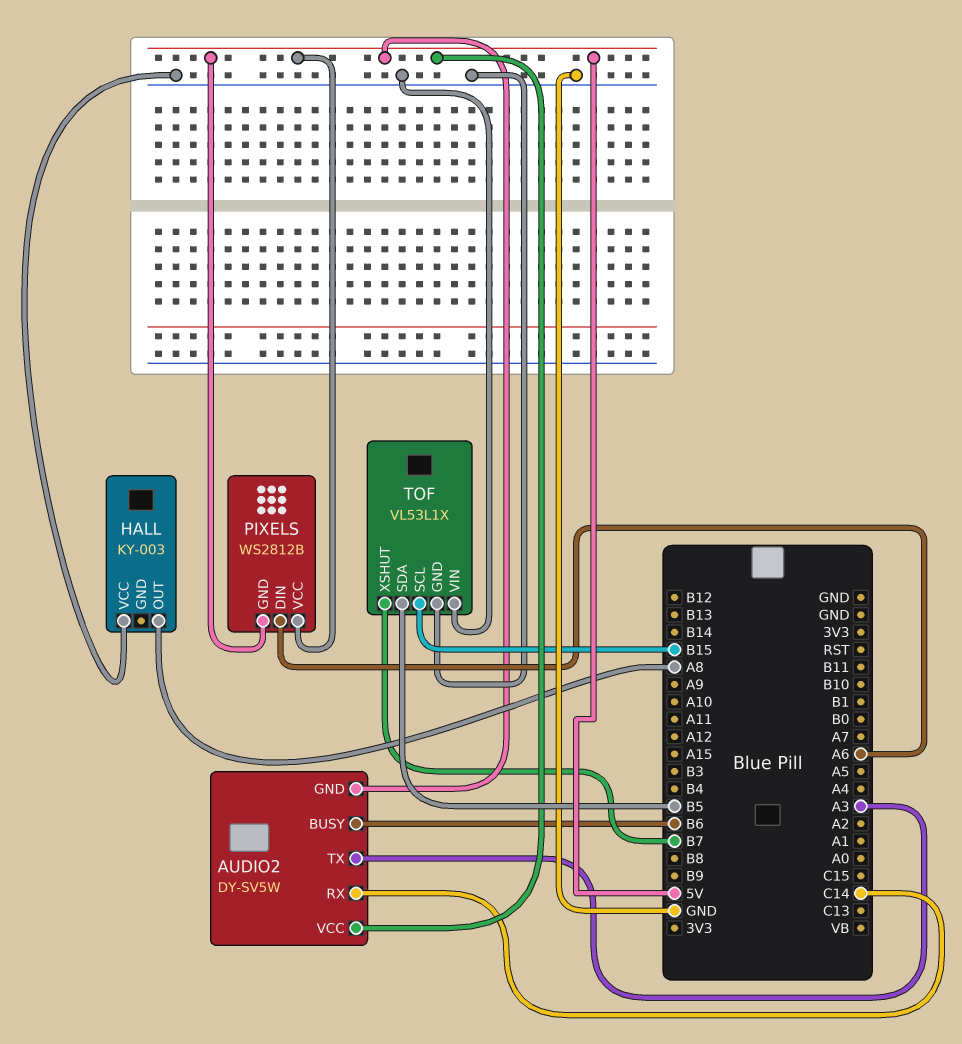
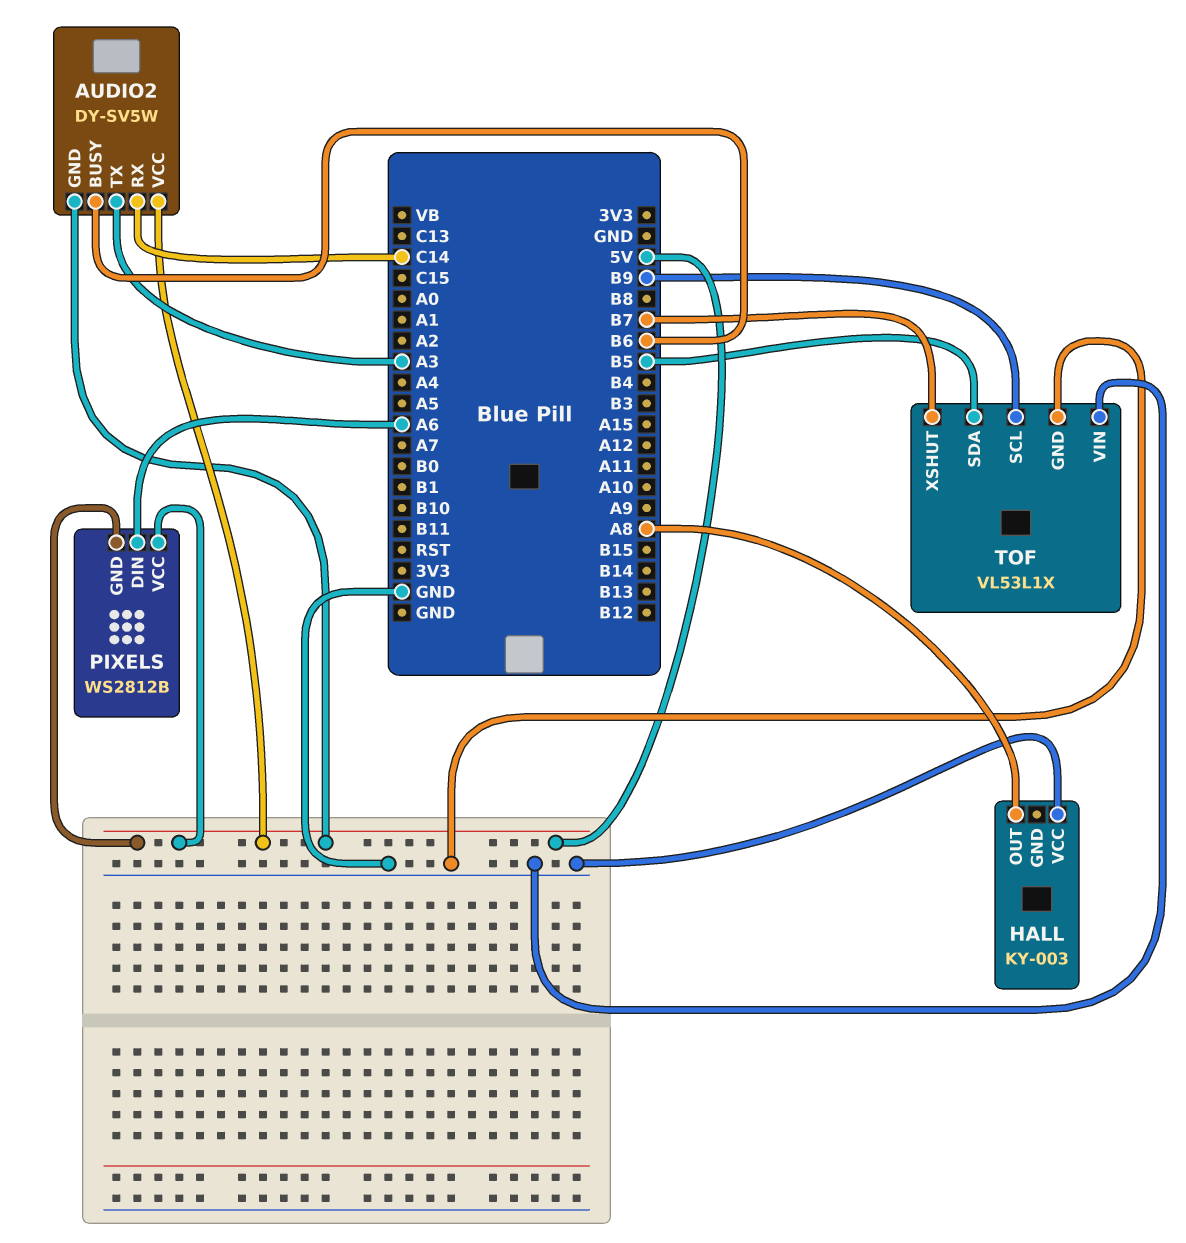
TOF pin SCL: B15 -> B9

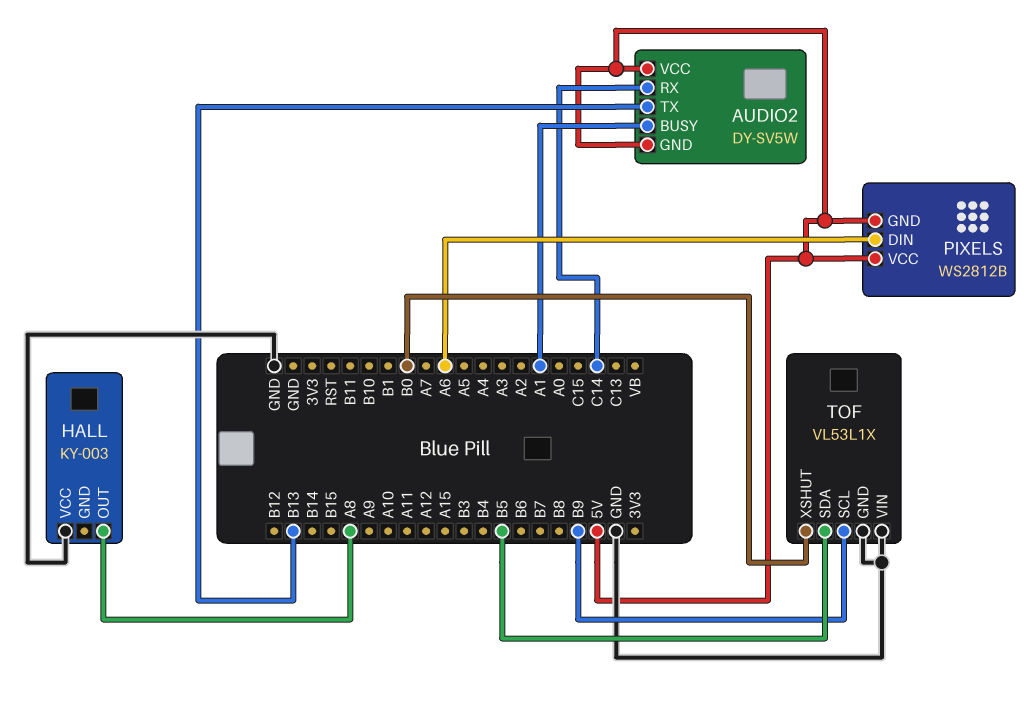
AUDIO2 pin BUSY: B6 -> A1
AUDIO2 pin TX: A3 -> B13
TOF pin XSHUT: B7 -> B0

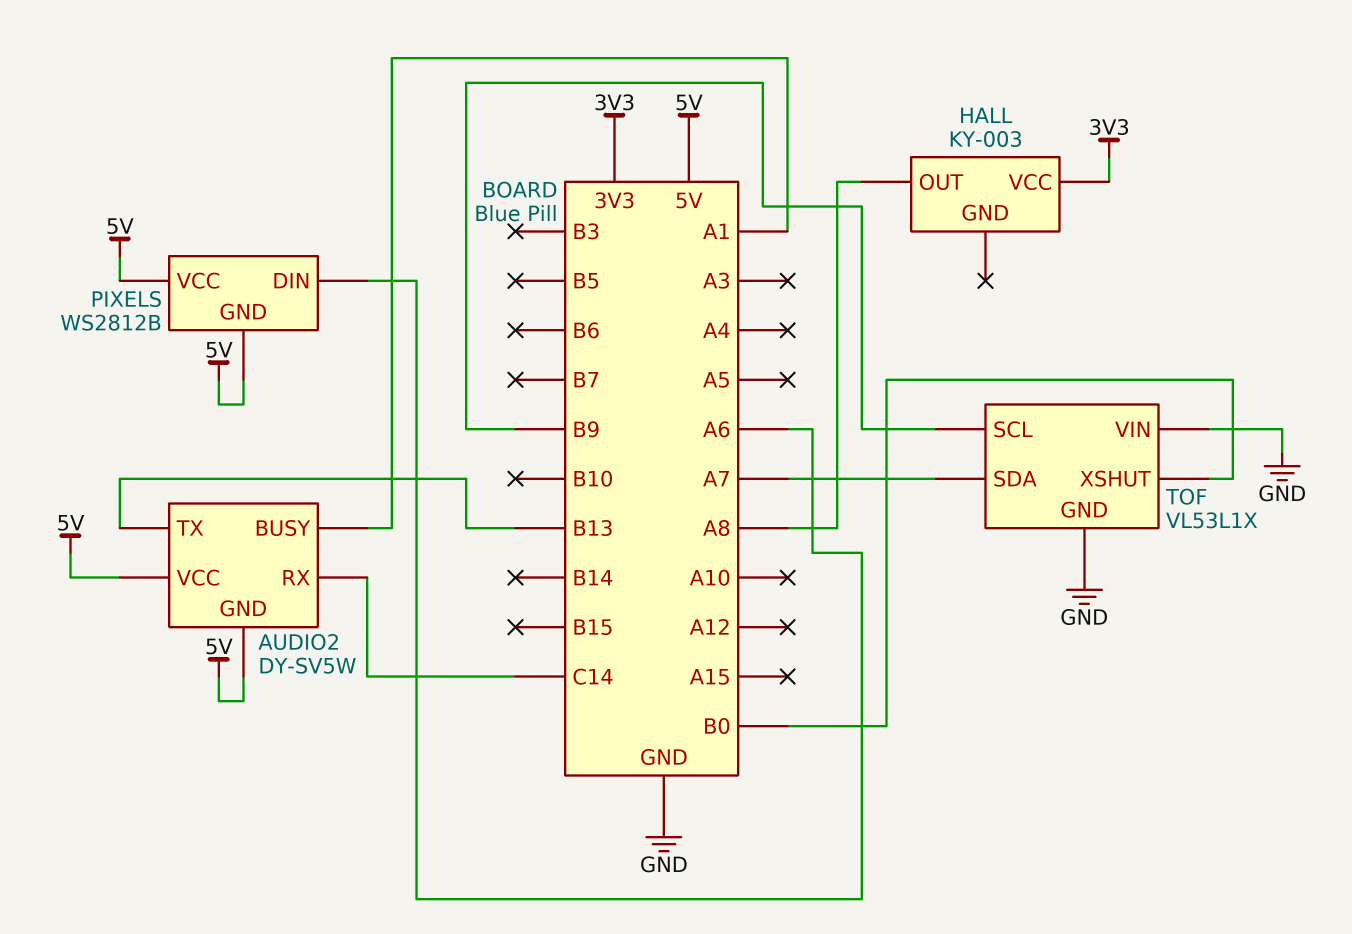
HALL pin VCC: GND -> 3V3
TOF pin SDA: B5 -> A7

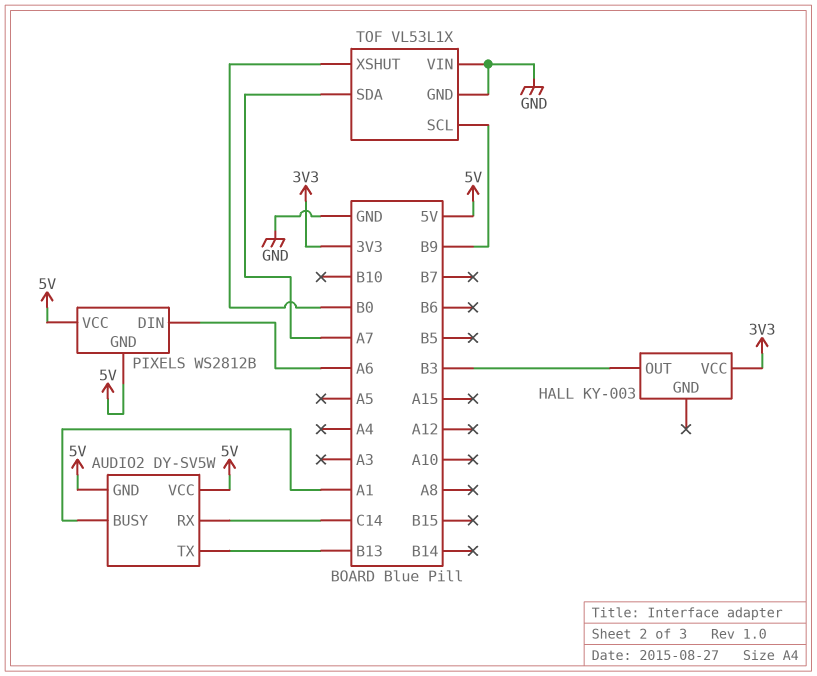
HALL pin OUT: A8 -> B3

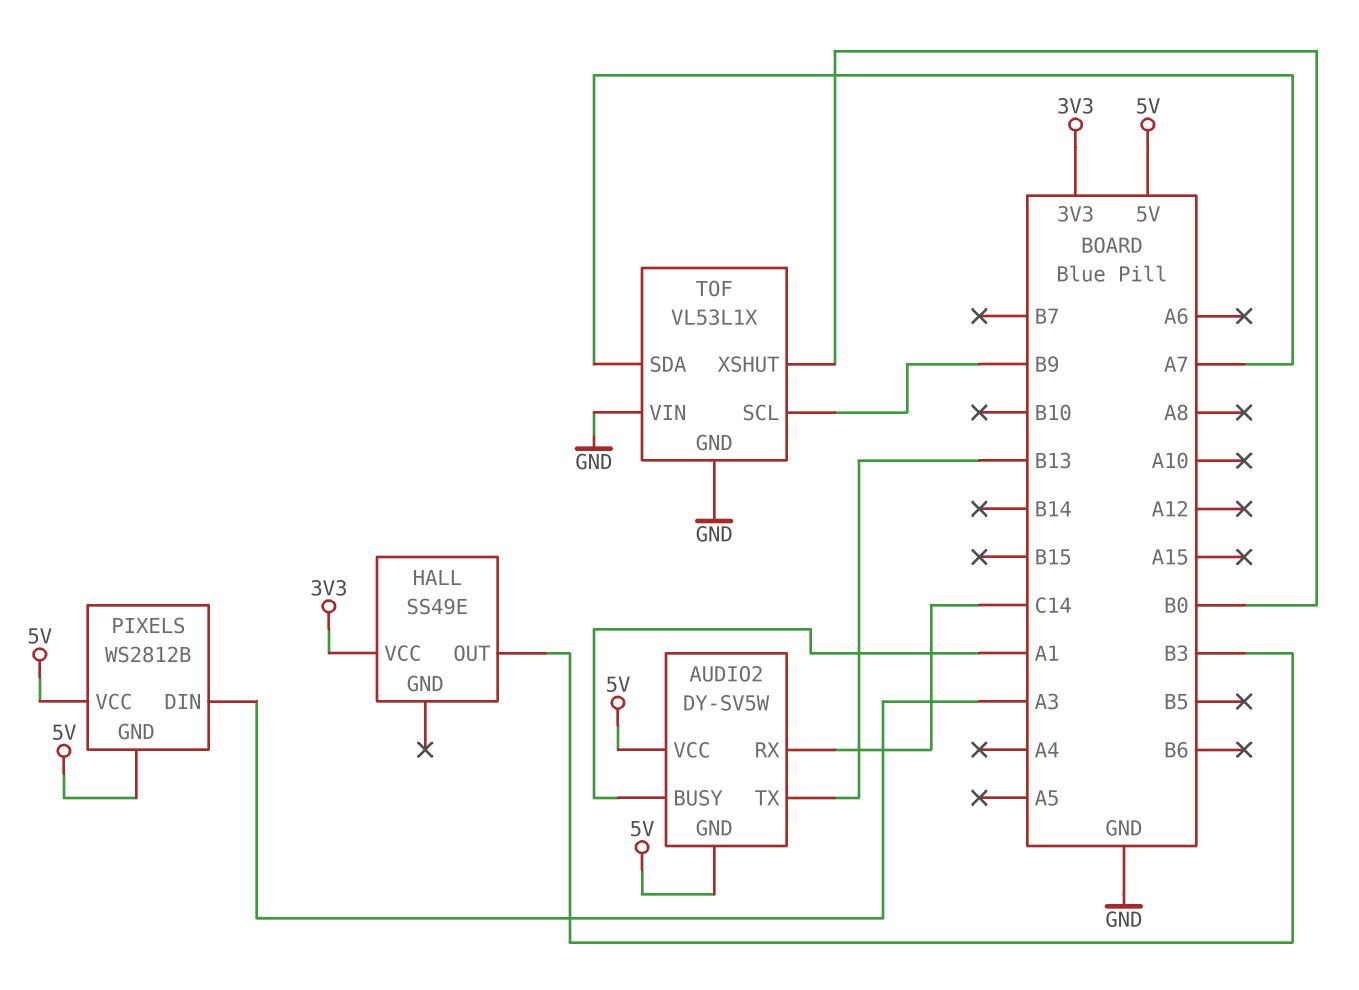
HALL: KY-003 -> SS49E
PIXELS pin DIN: A6 -> A3

